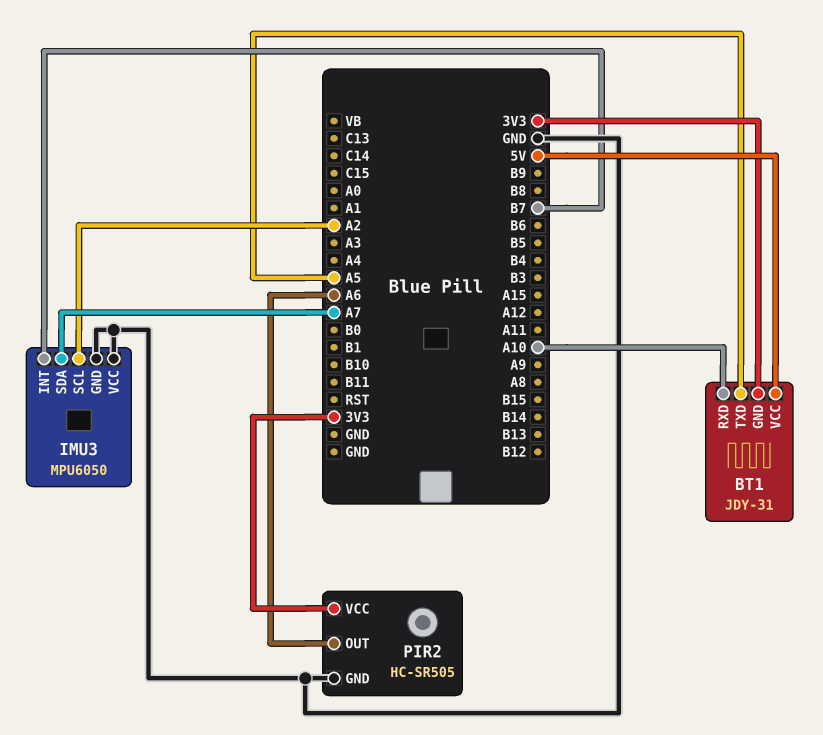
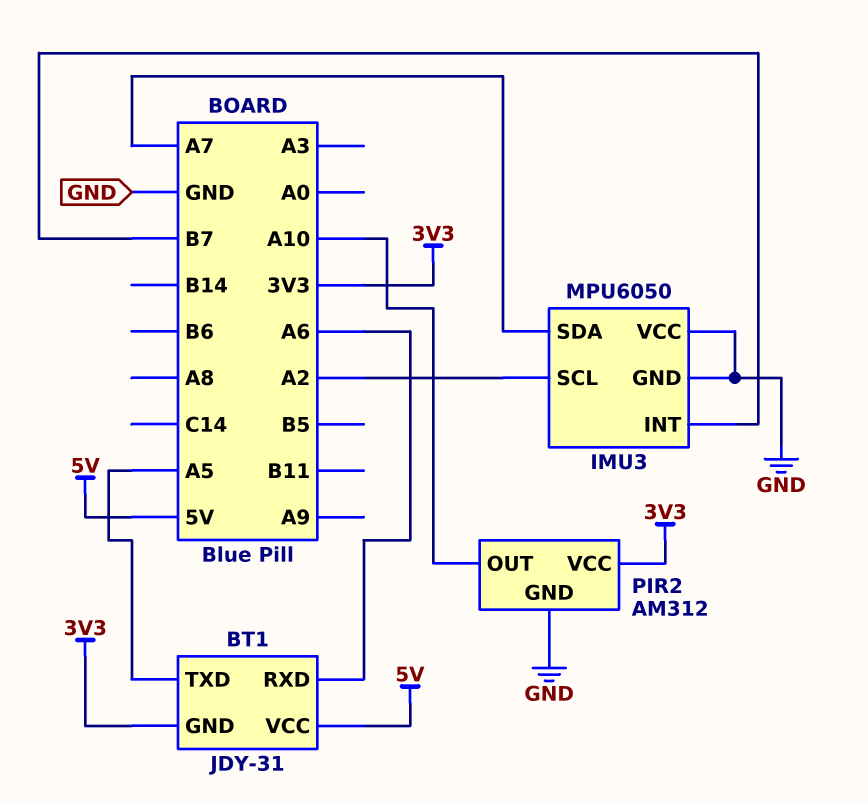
BT1 pin RXD: A10 -> A6
PIR2: HC-SR505 -> AM312
PIR2 pin OUT: A6 -> A10

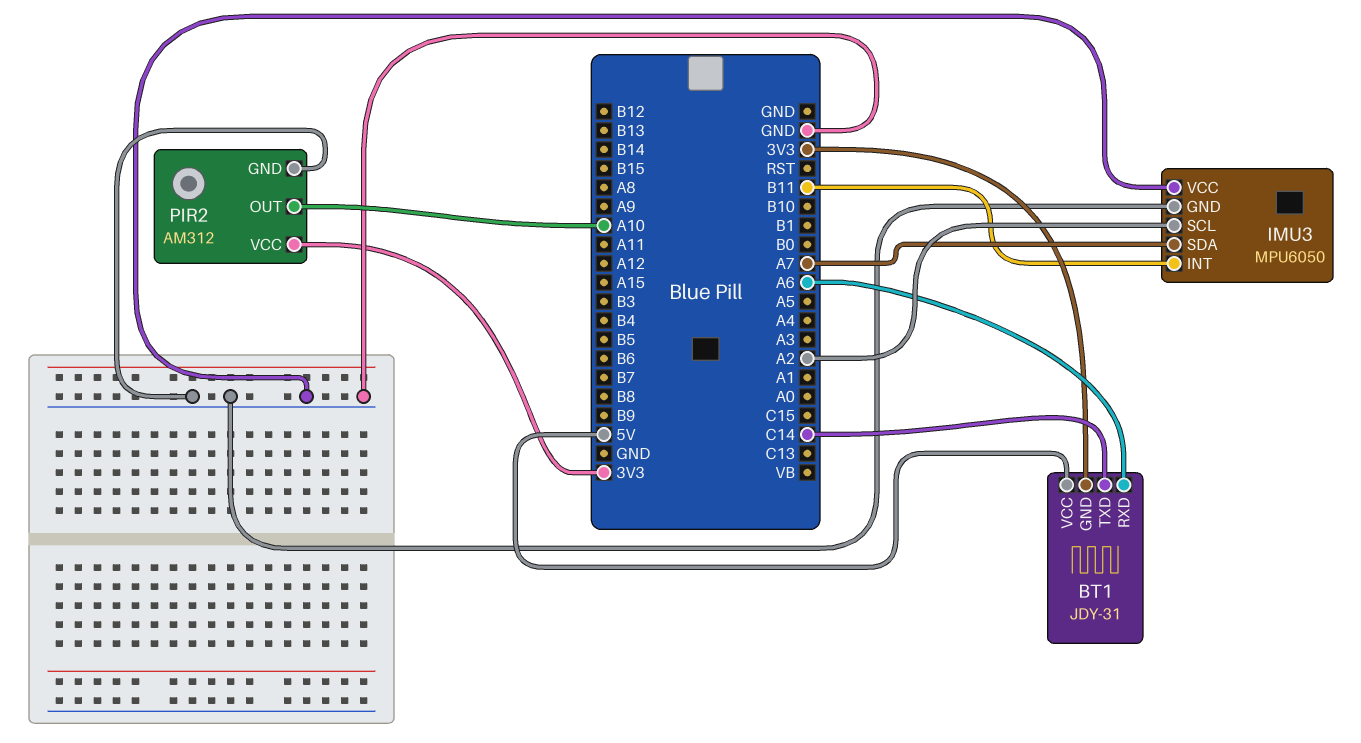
BT1 pin TXD: A5 -> C14
IMU3 pin INT: B7 -> B11

